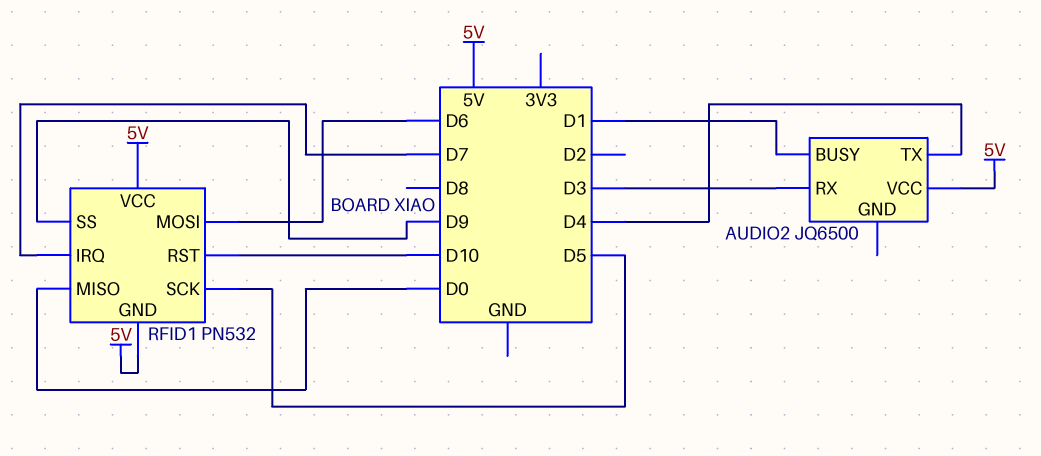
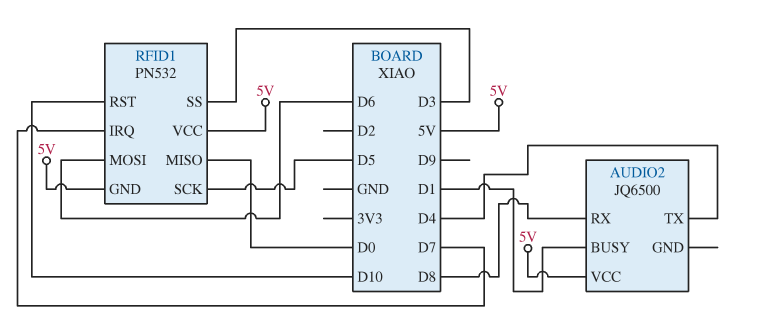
AUDIO2 pin RX: D3 -> D8
RFID1 pin SS: D9 -> D3

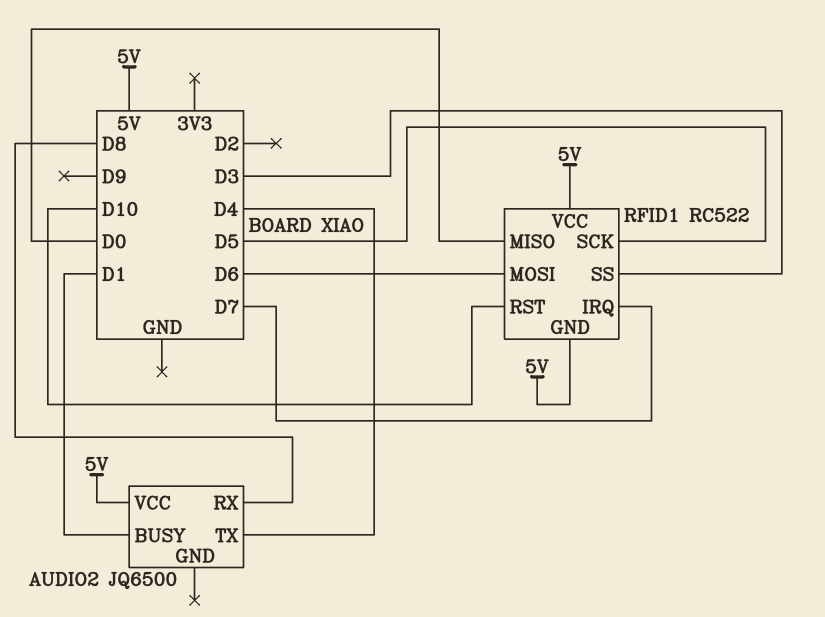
RFID1: PN532 -> RC522

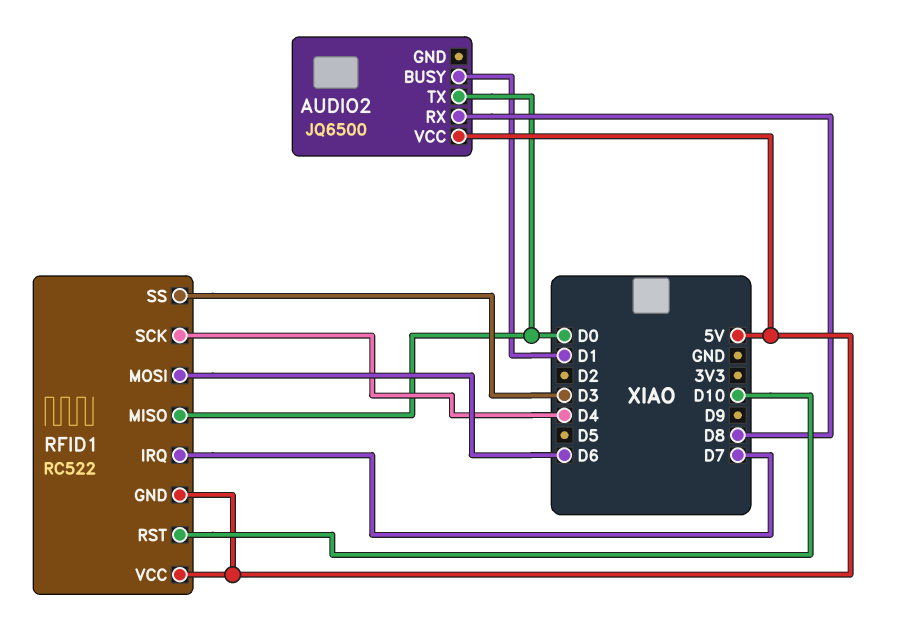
AUDIO2 pin TX: D4 -> D0
RFID1 pin SCK: D5 -> D4

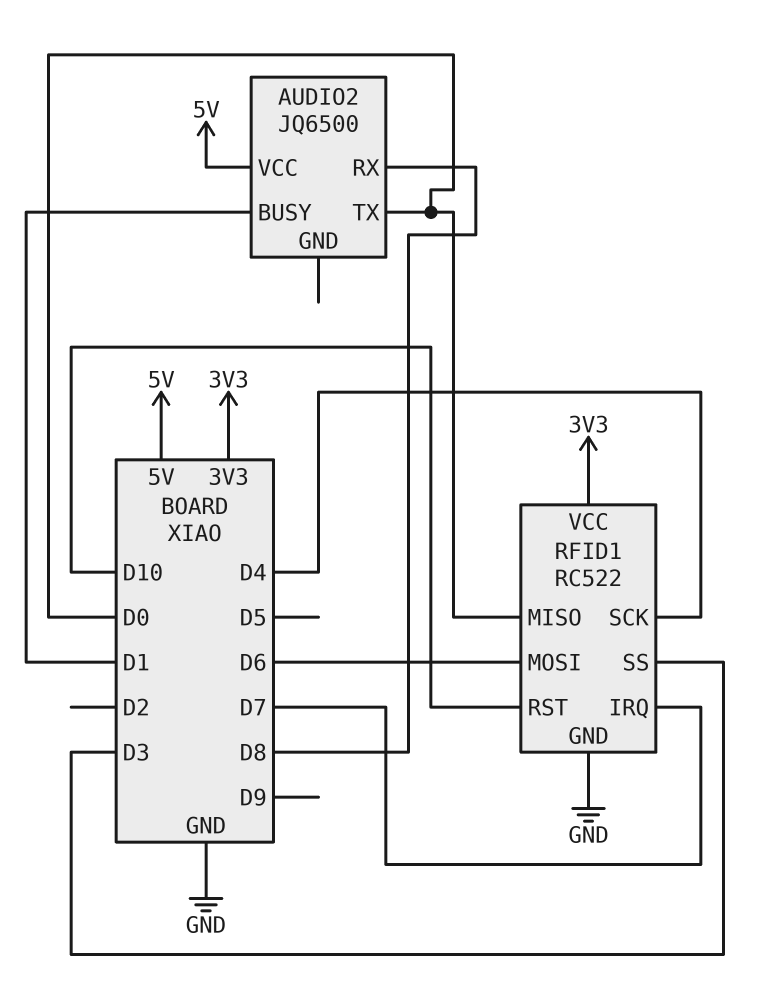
RFID1 pin GND: 5V -> GND
RFID1 pin VCC: 5V -> 3V3

